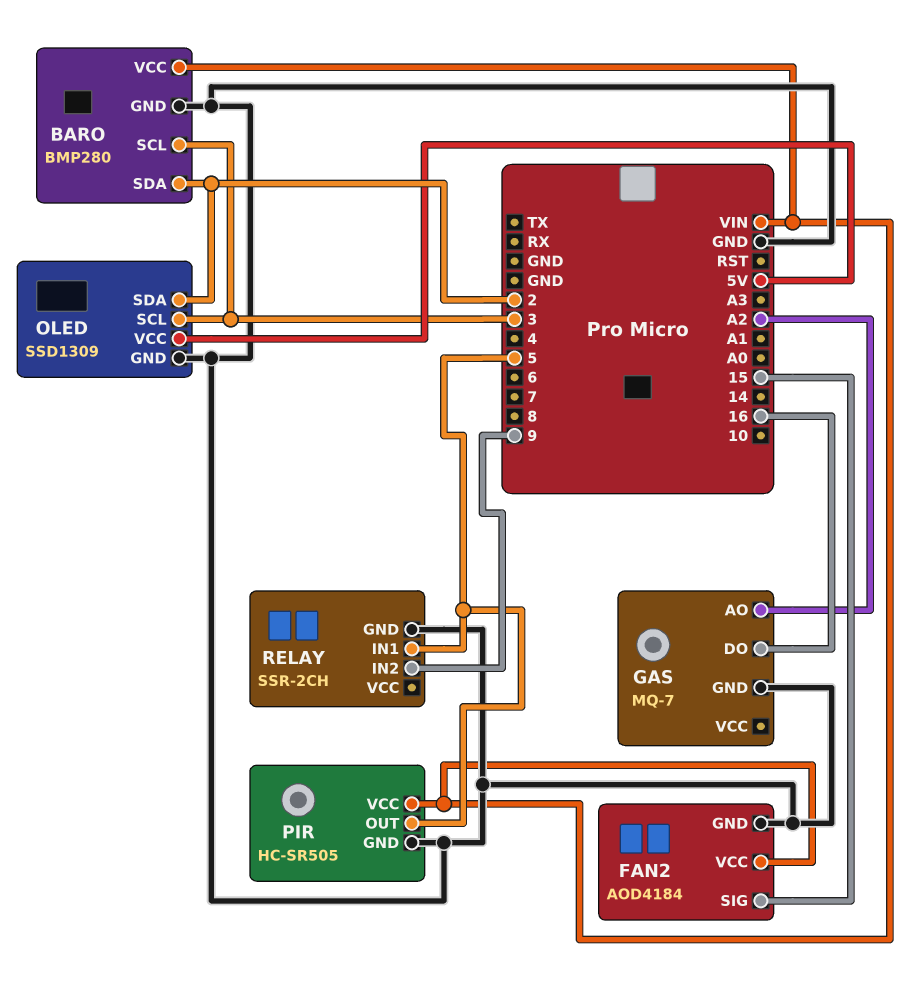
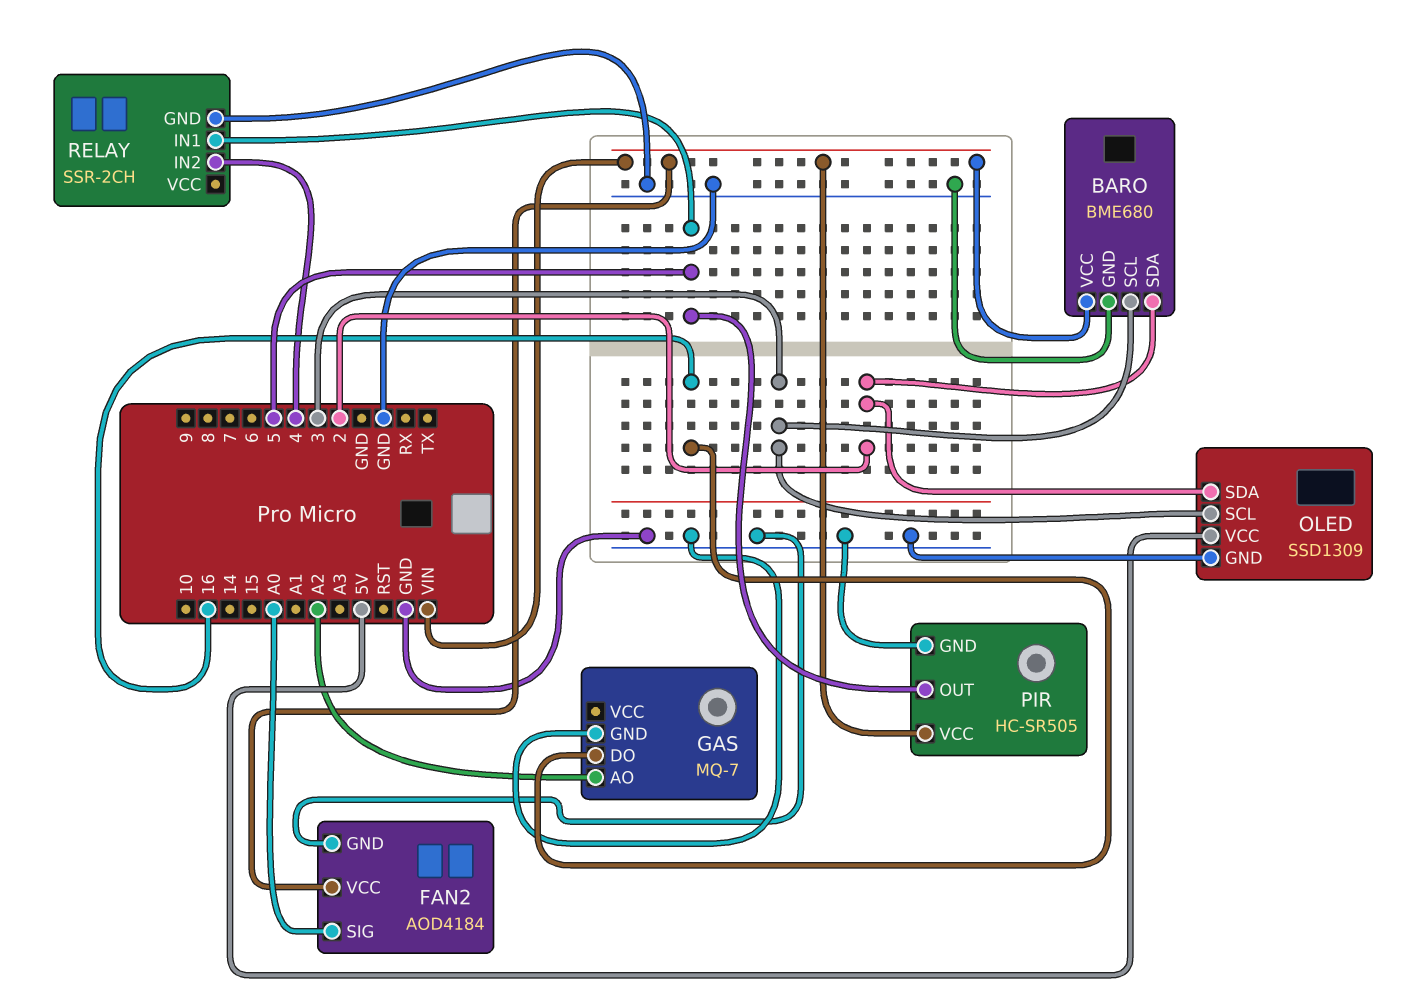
BARO: BMP280 -> BME680
FAN2 pin SIG: 15 -> A0
RELAY pin IN2: 9 -> 4

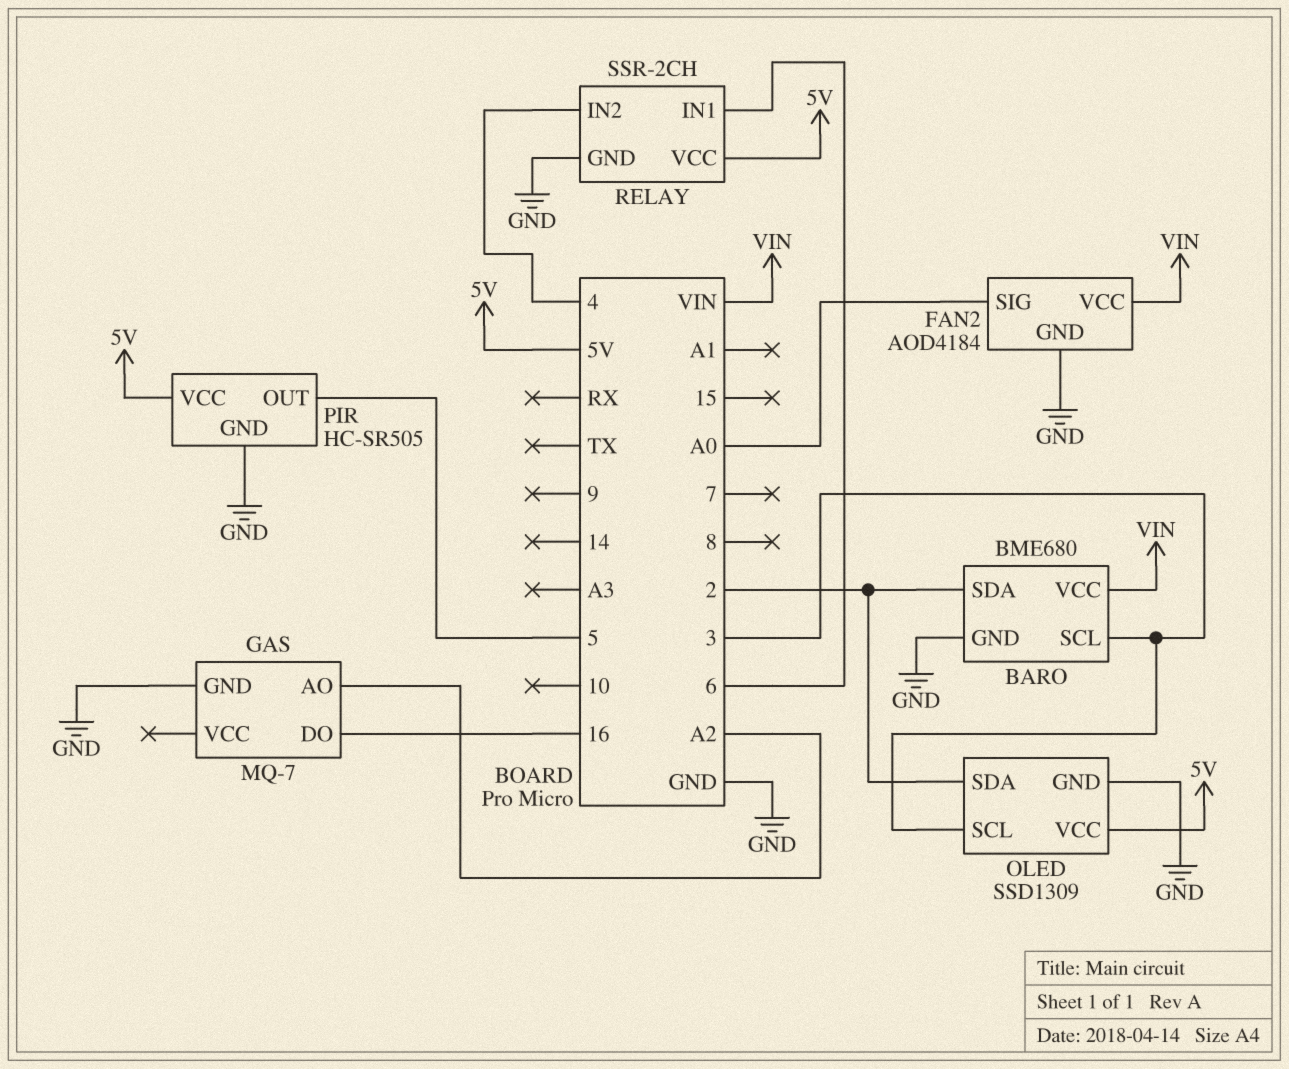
PIR pin VCC: VIN -> 5V
RELAY pin IN1: 5 -> 6
RELAY pin VCC: none -> 5V

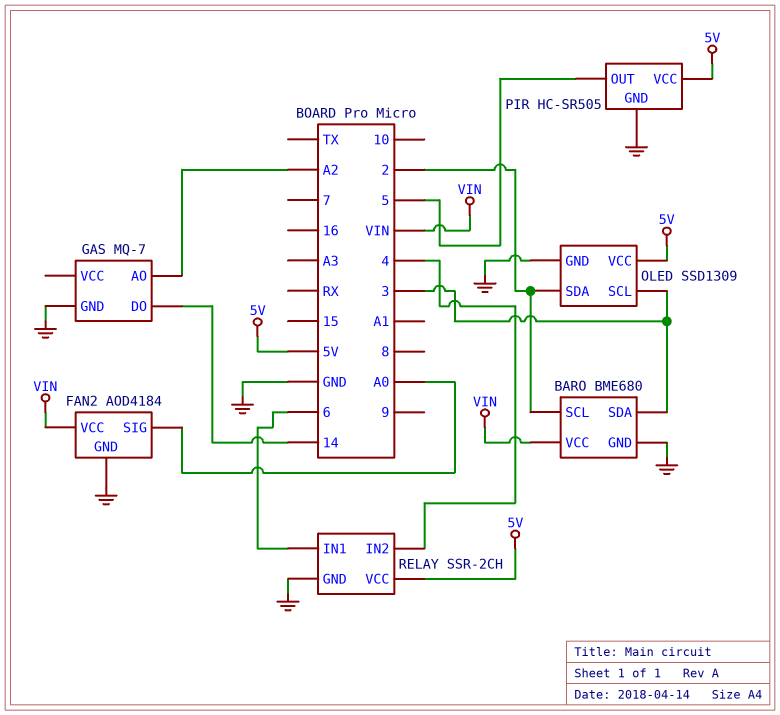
BARO pin SCL: 3 -> 2
BARO pin SDA: 2 -> 3
GAS pin DO: 16 -> 14

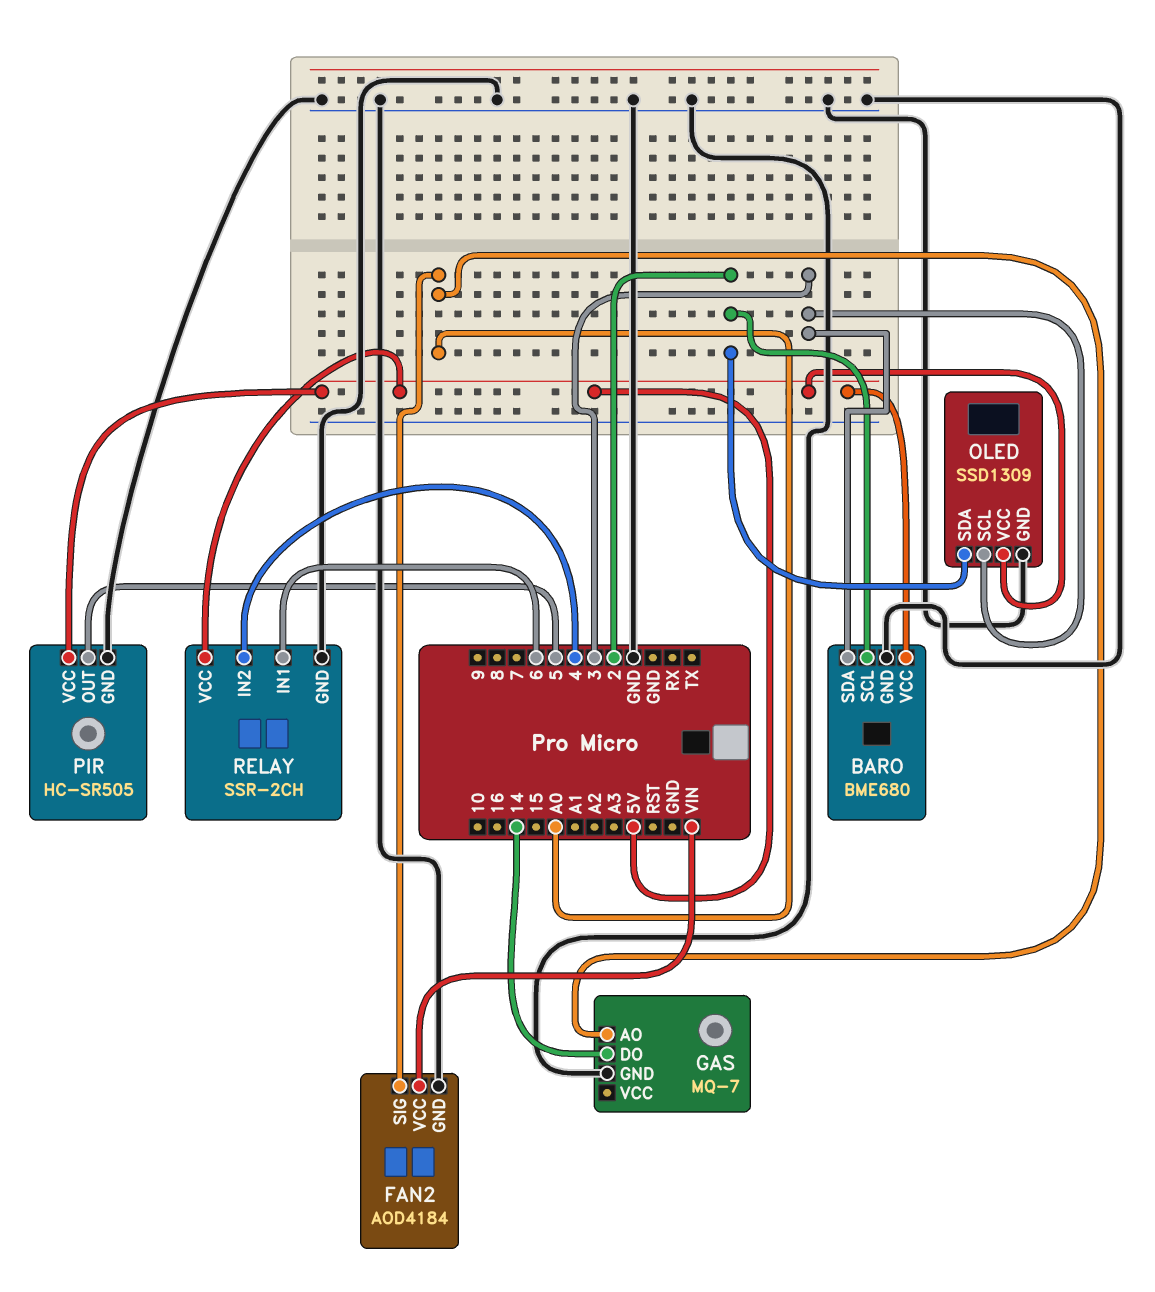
BARO pin VCC: VIN -> 5V
GAS pin AO: A2 -> A0

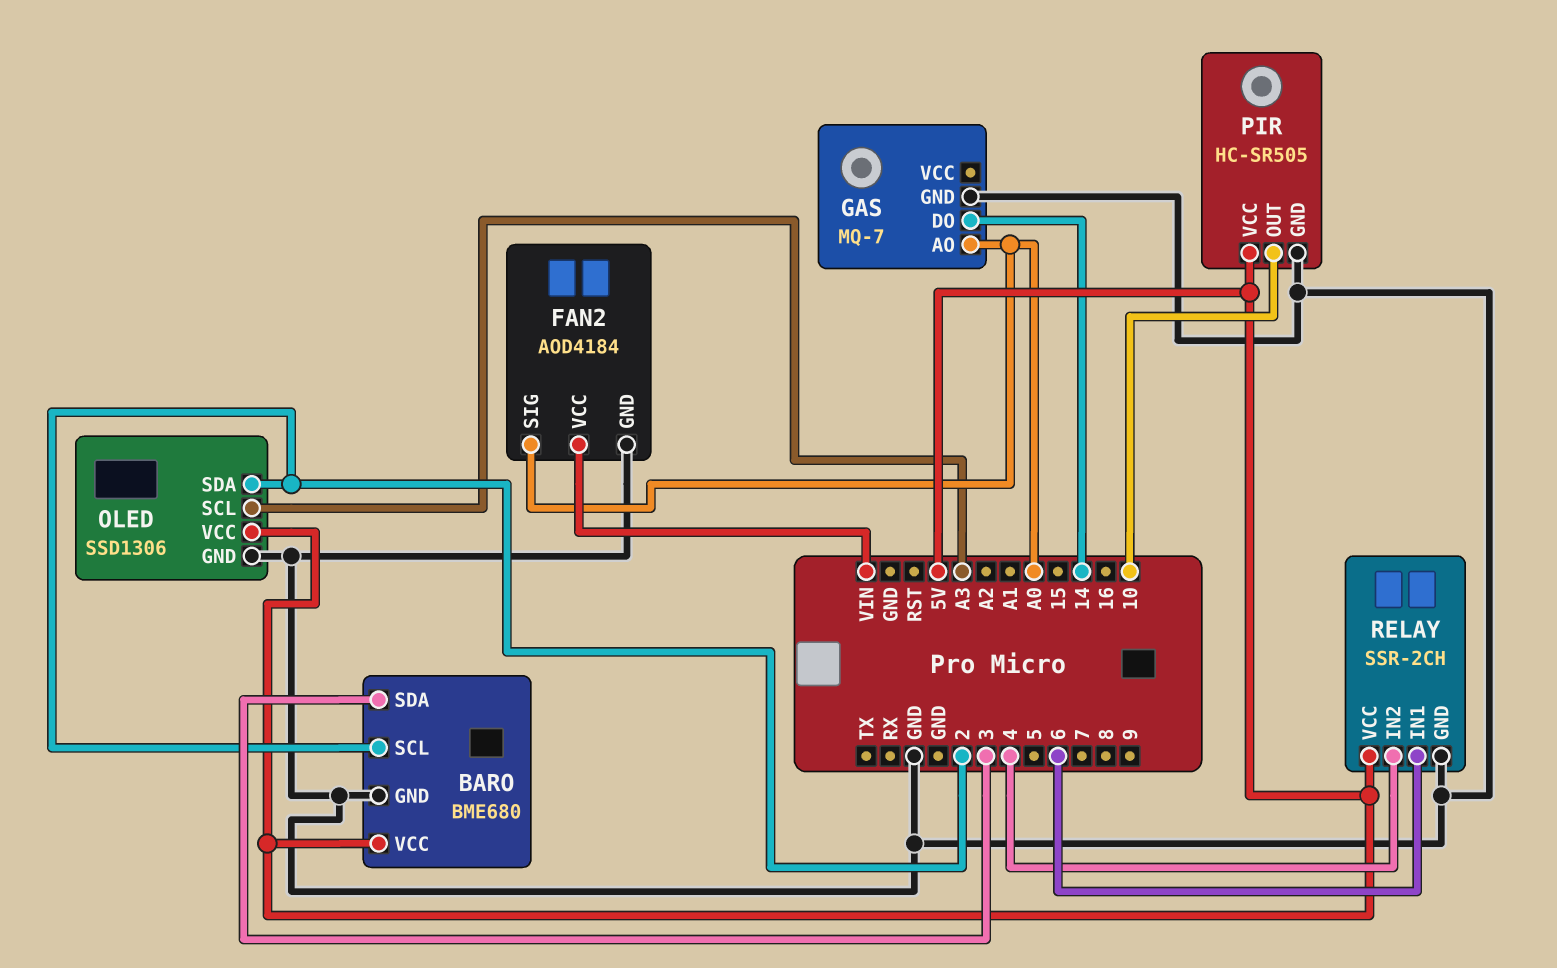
OLED: SSD1309 -> SSD1306
OLED pin SCL: 3 -> A3
PIR pin OUT: 5 -> 10

